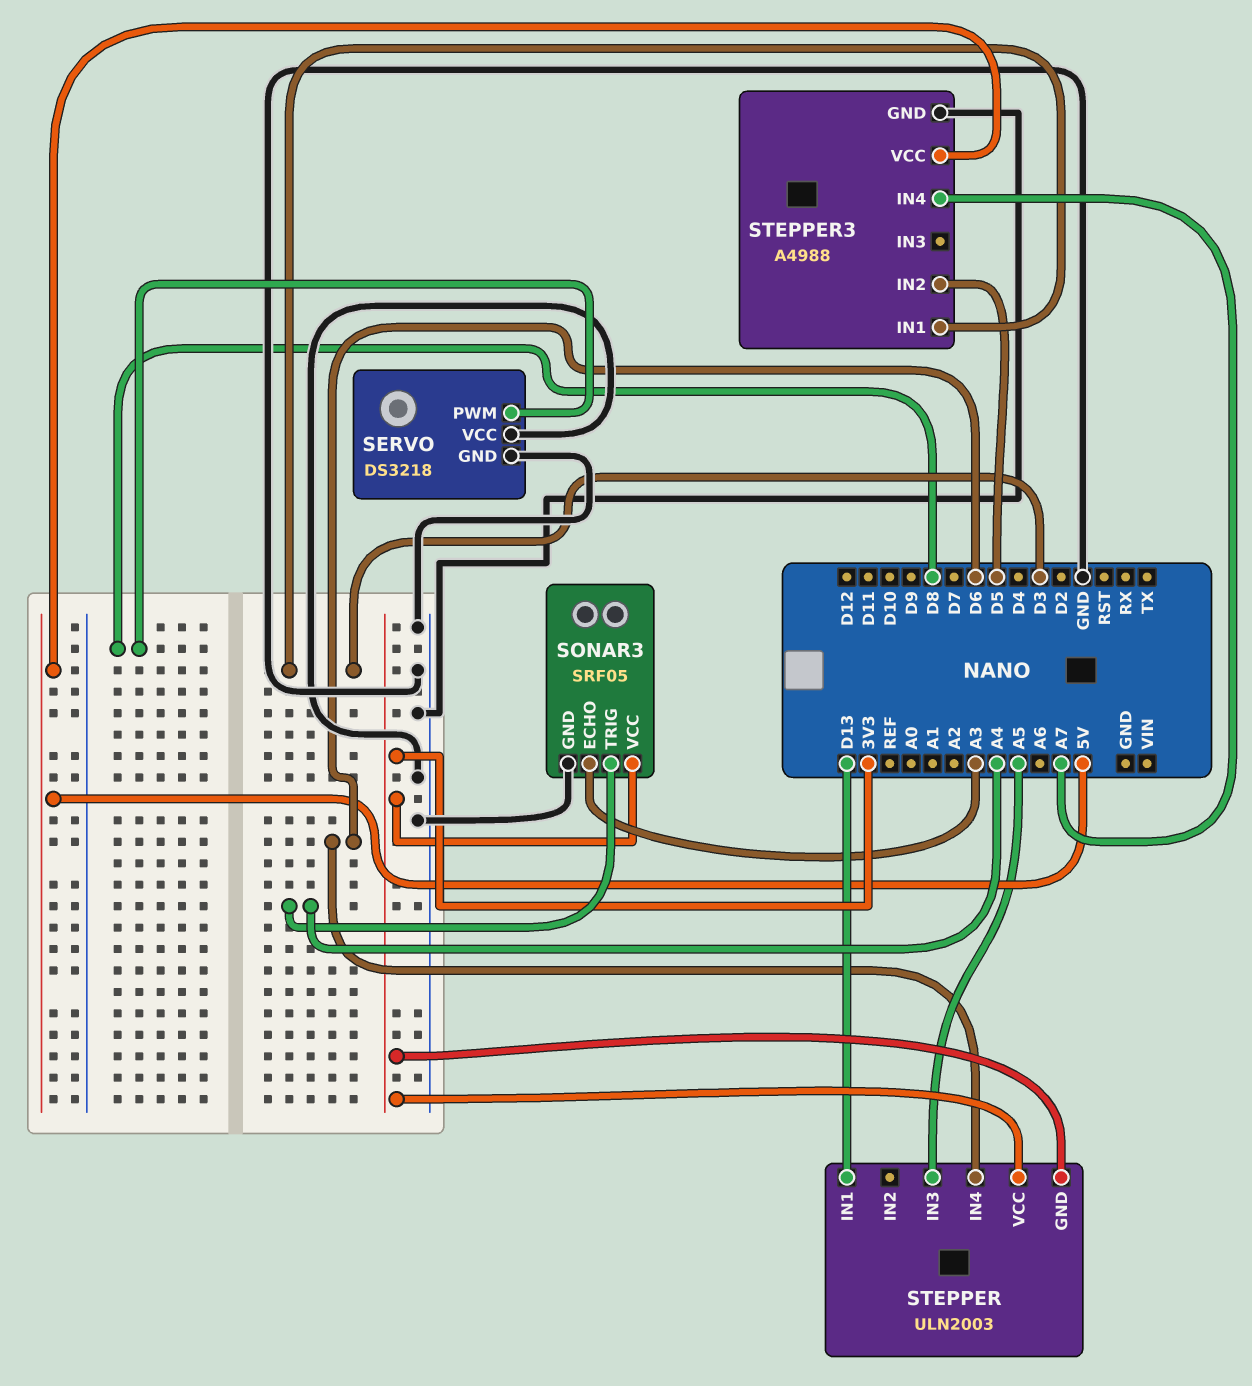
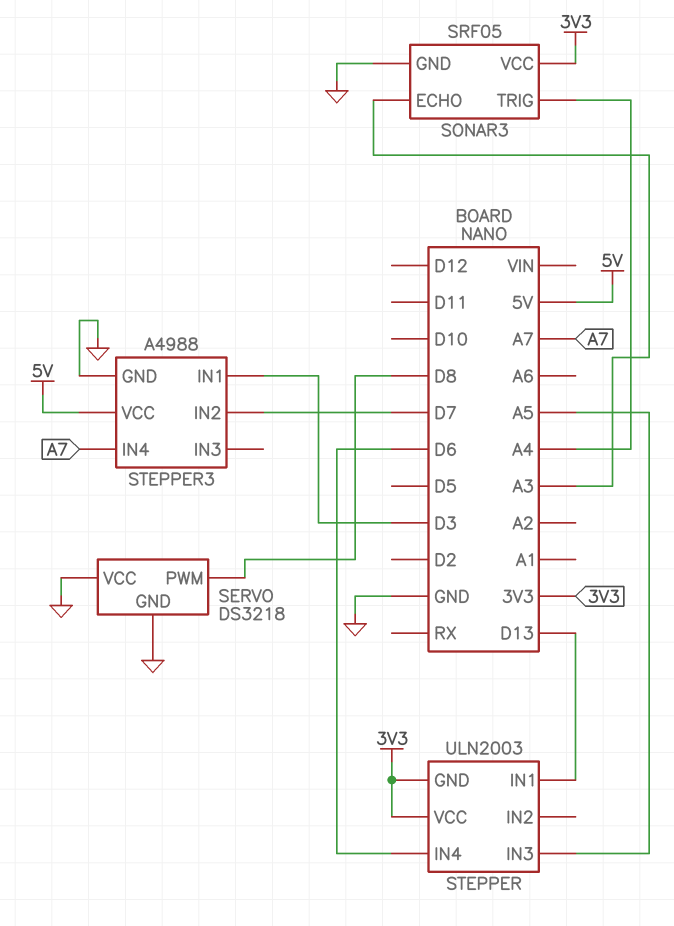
STEPPER3 pin IN2: D5 -> D7

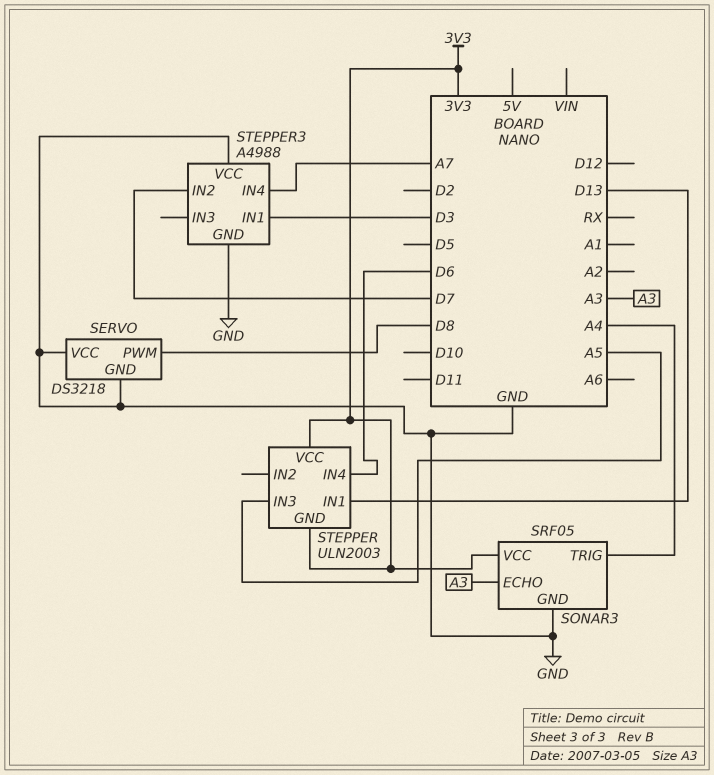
STEPPER3 pin VCC: 5V -> GND

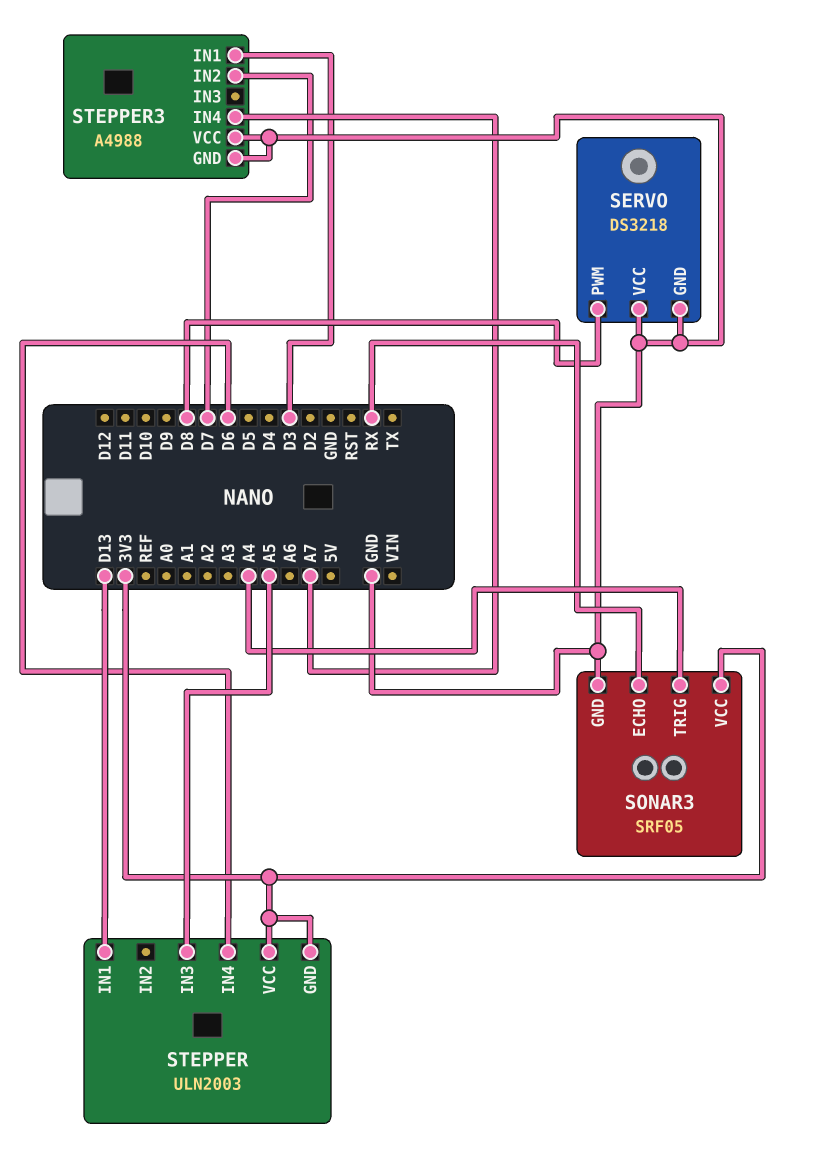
SONAR3 pin ECHO: A3 -> RX

